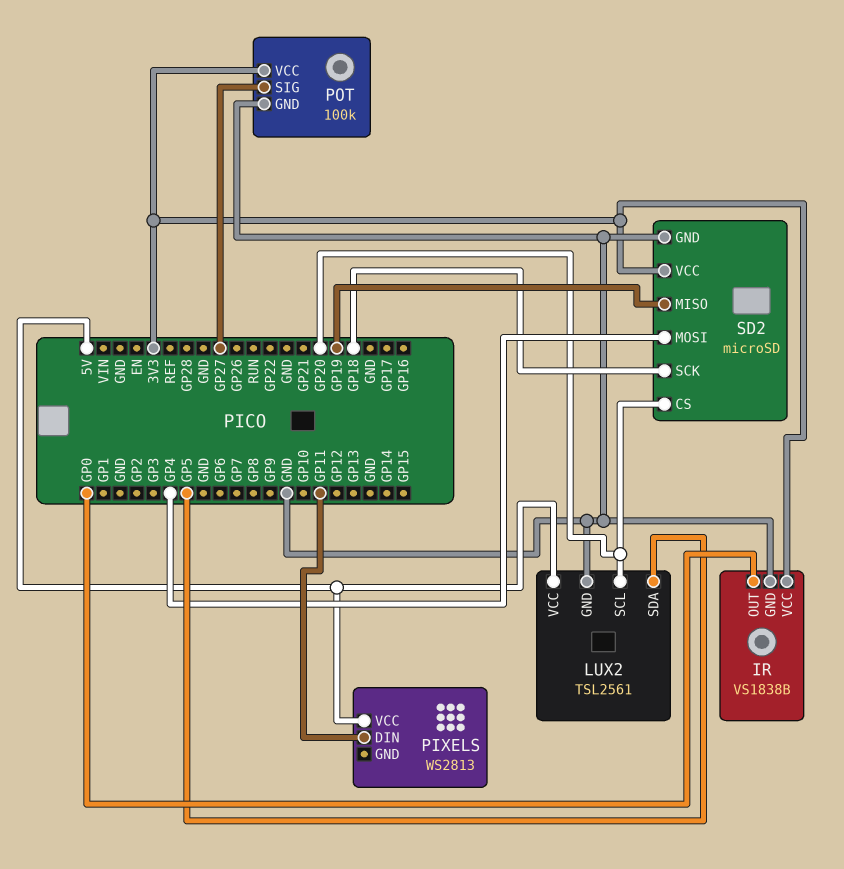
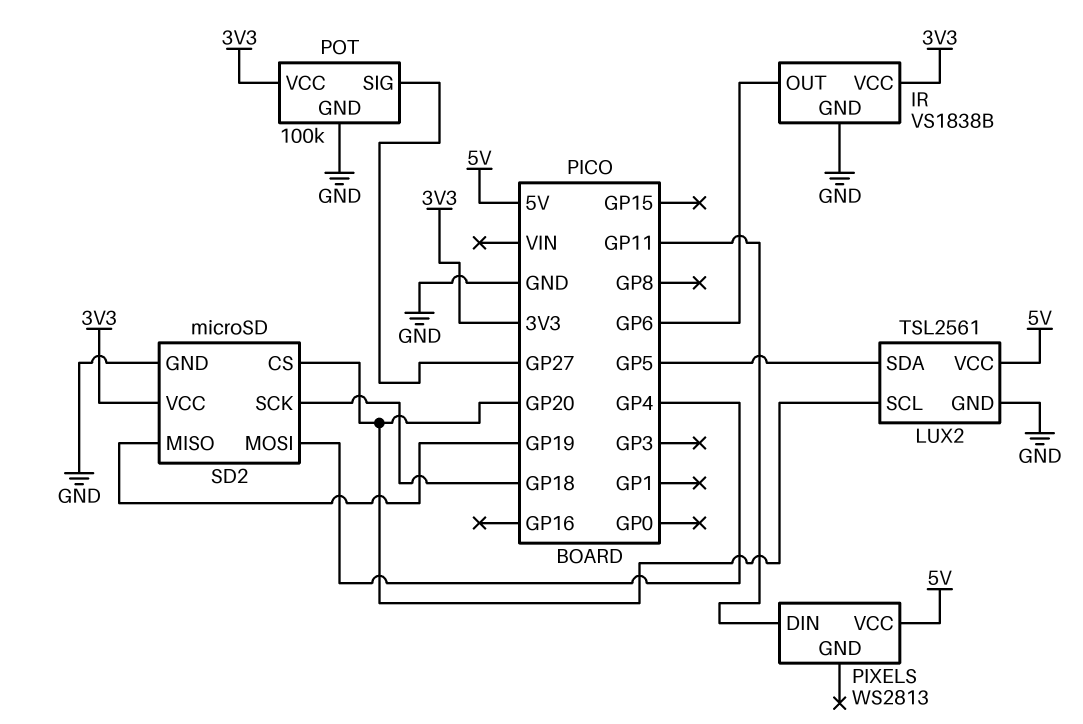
IR pin OUT: GP0 -> GP6

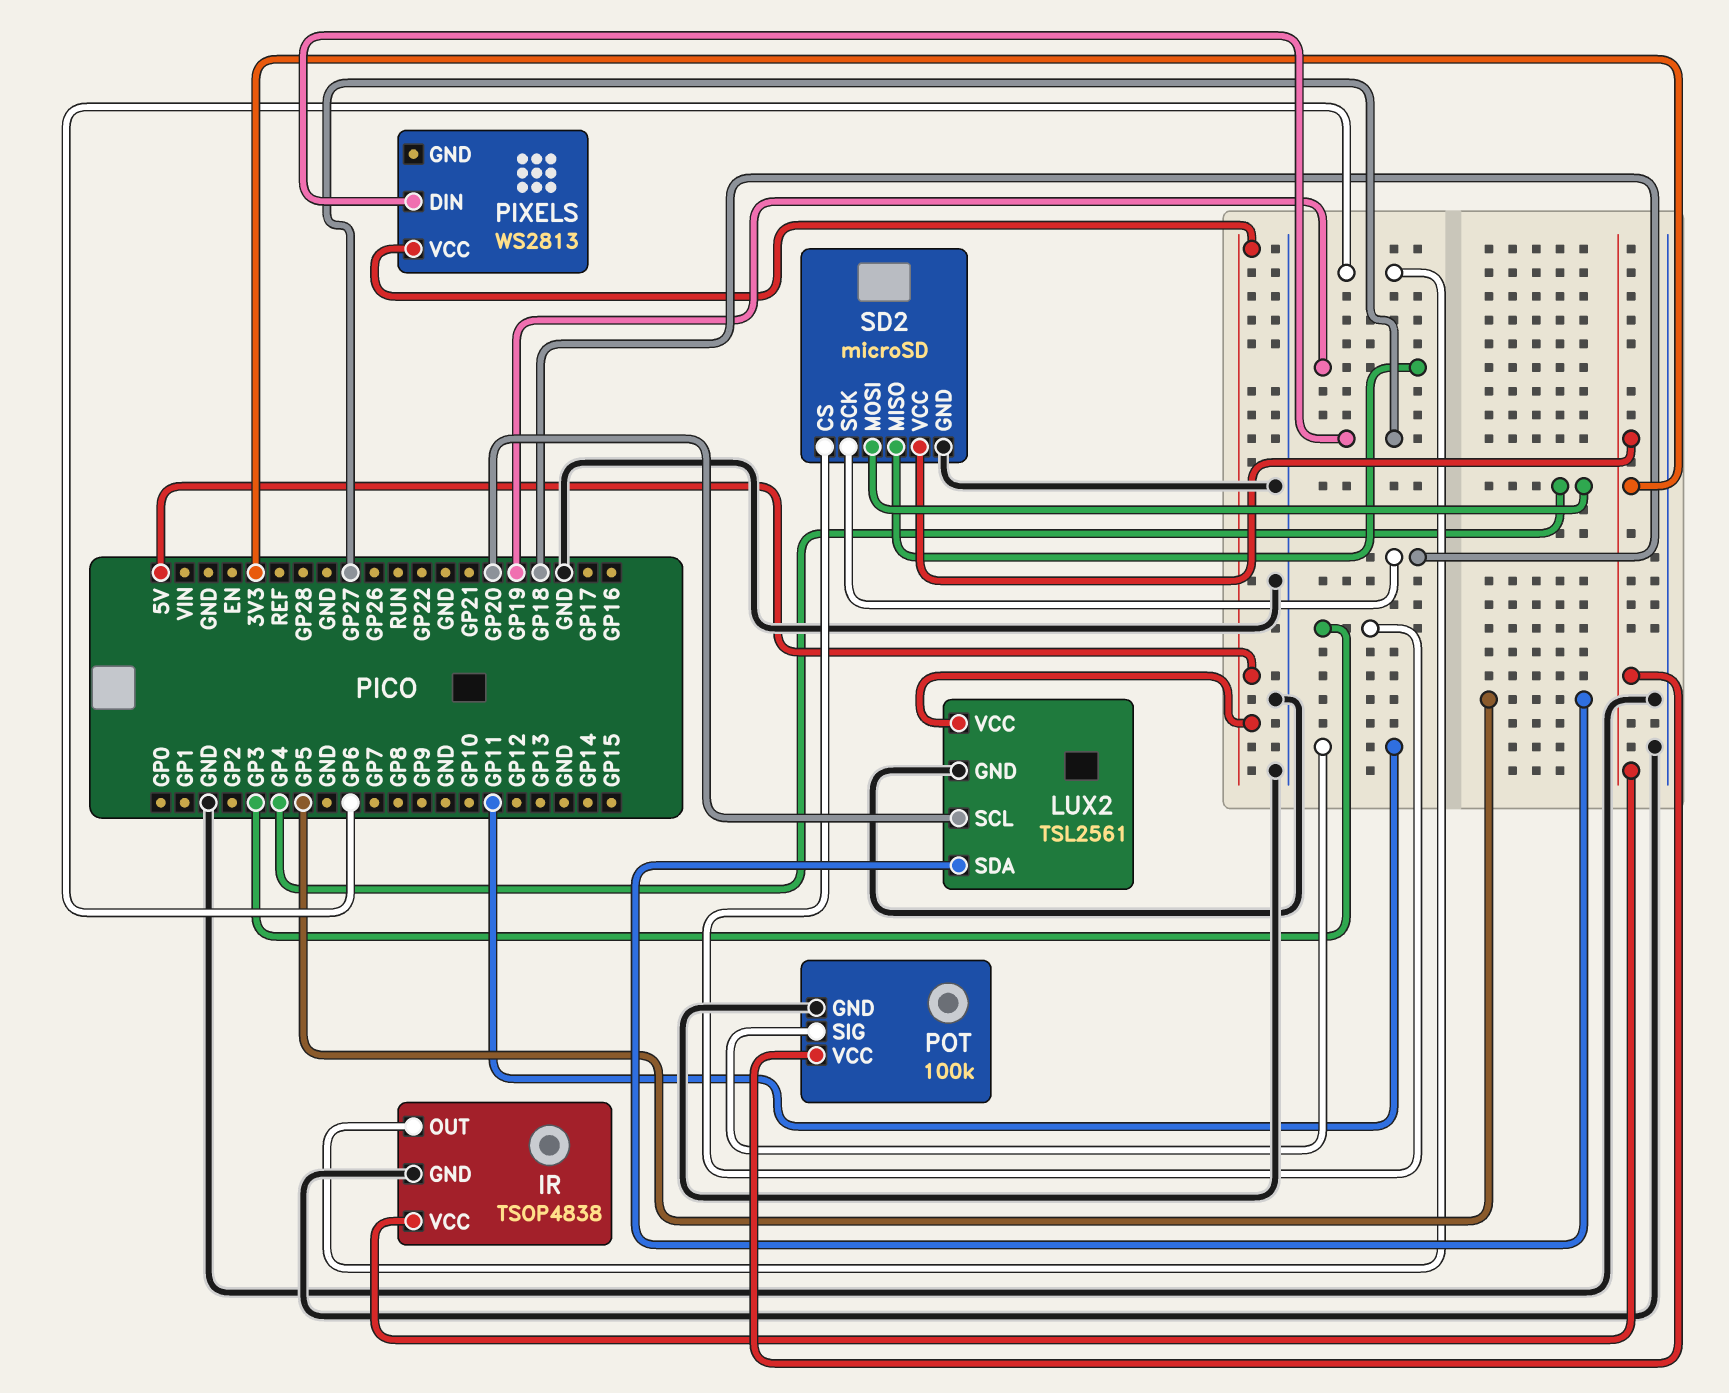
IR: VS1838B -> TSOP4838
PIXELS pin DIN: GP11 -> GP27
POT pin SIG: GP27 -> GP11
SD2 pin CS: GP20 -> GP3

